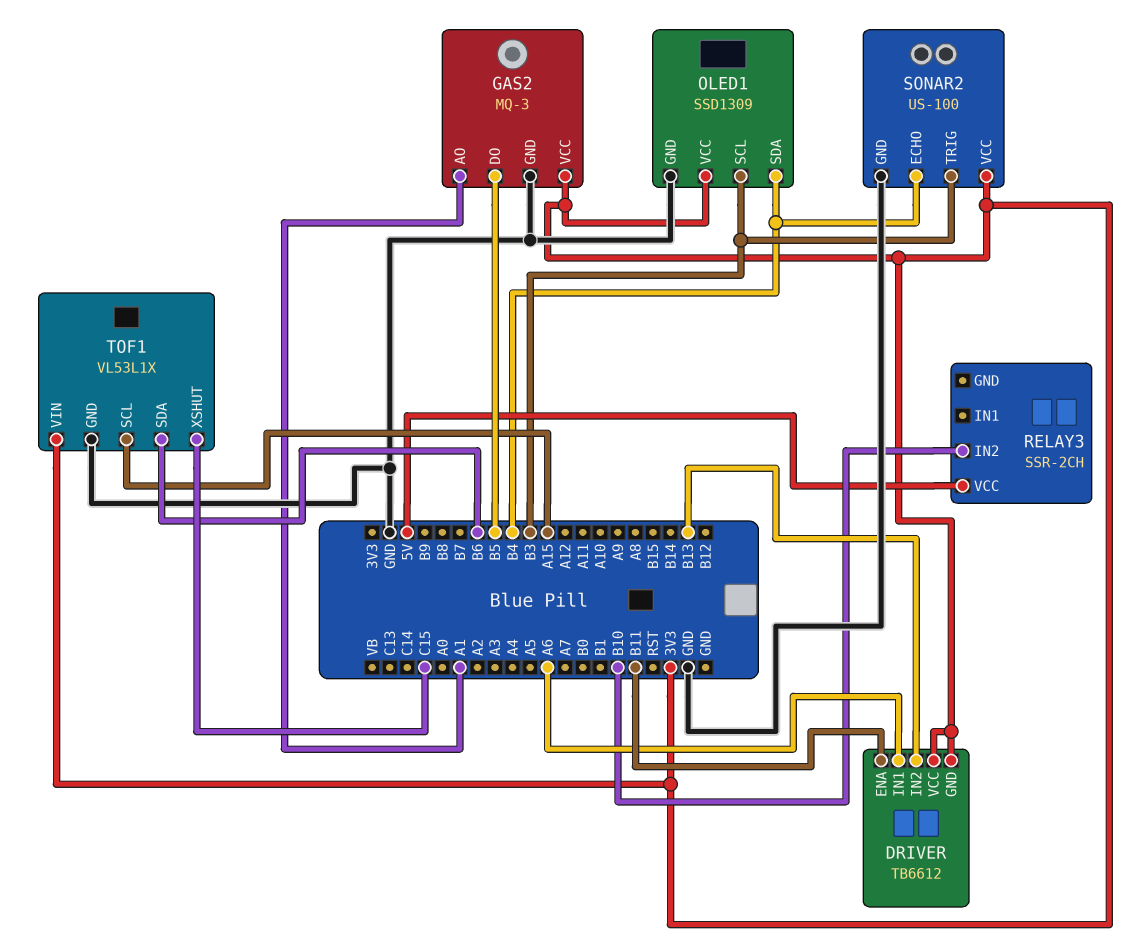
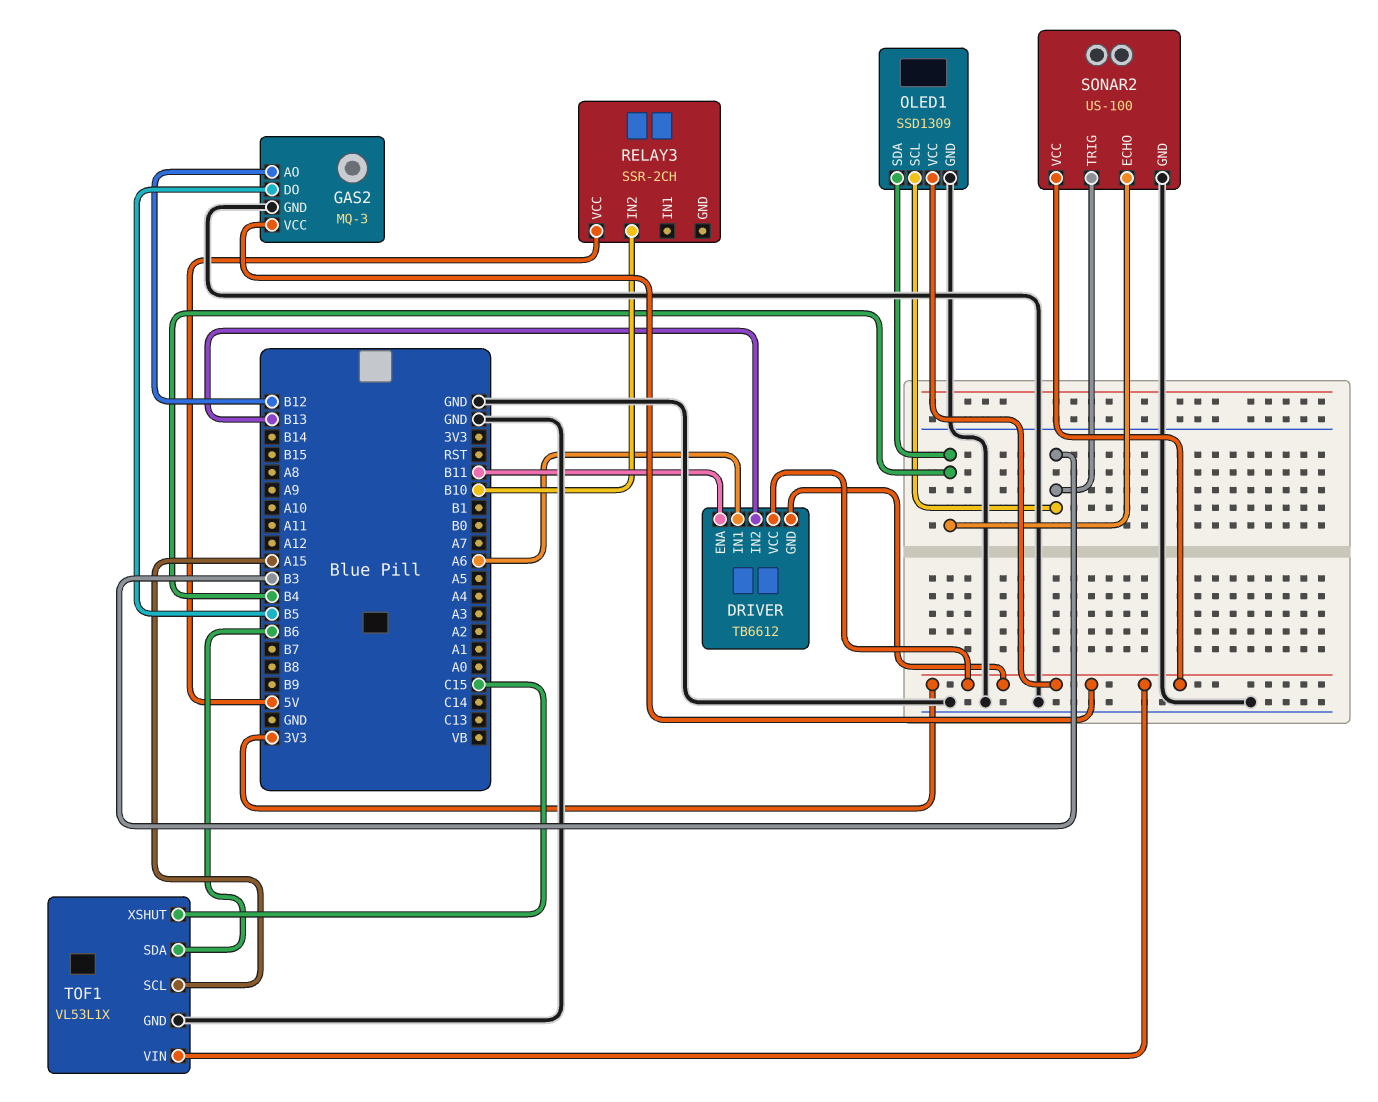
GAS2 pin AO: A1 -> B12

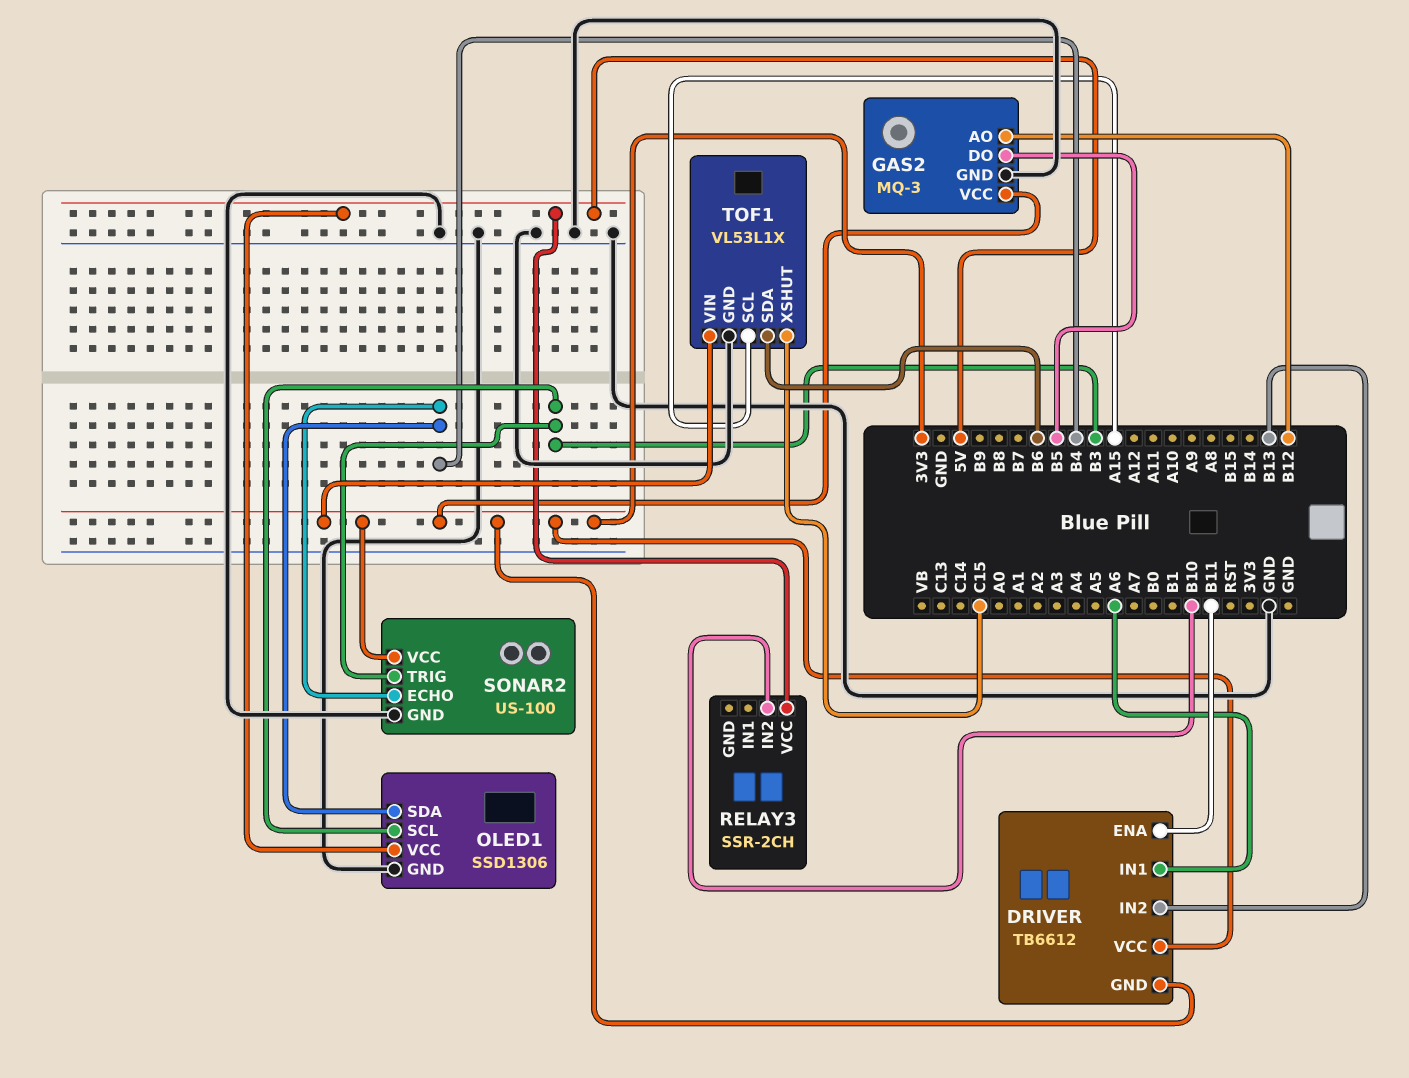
OLED1: SSD1309 -> SSD1306
OLED1 pin VCC: 3V3 -> 5V

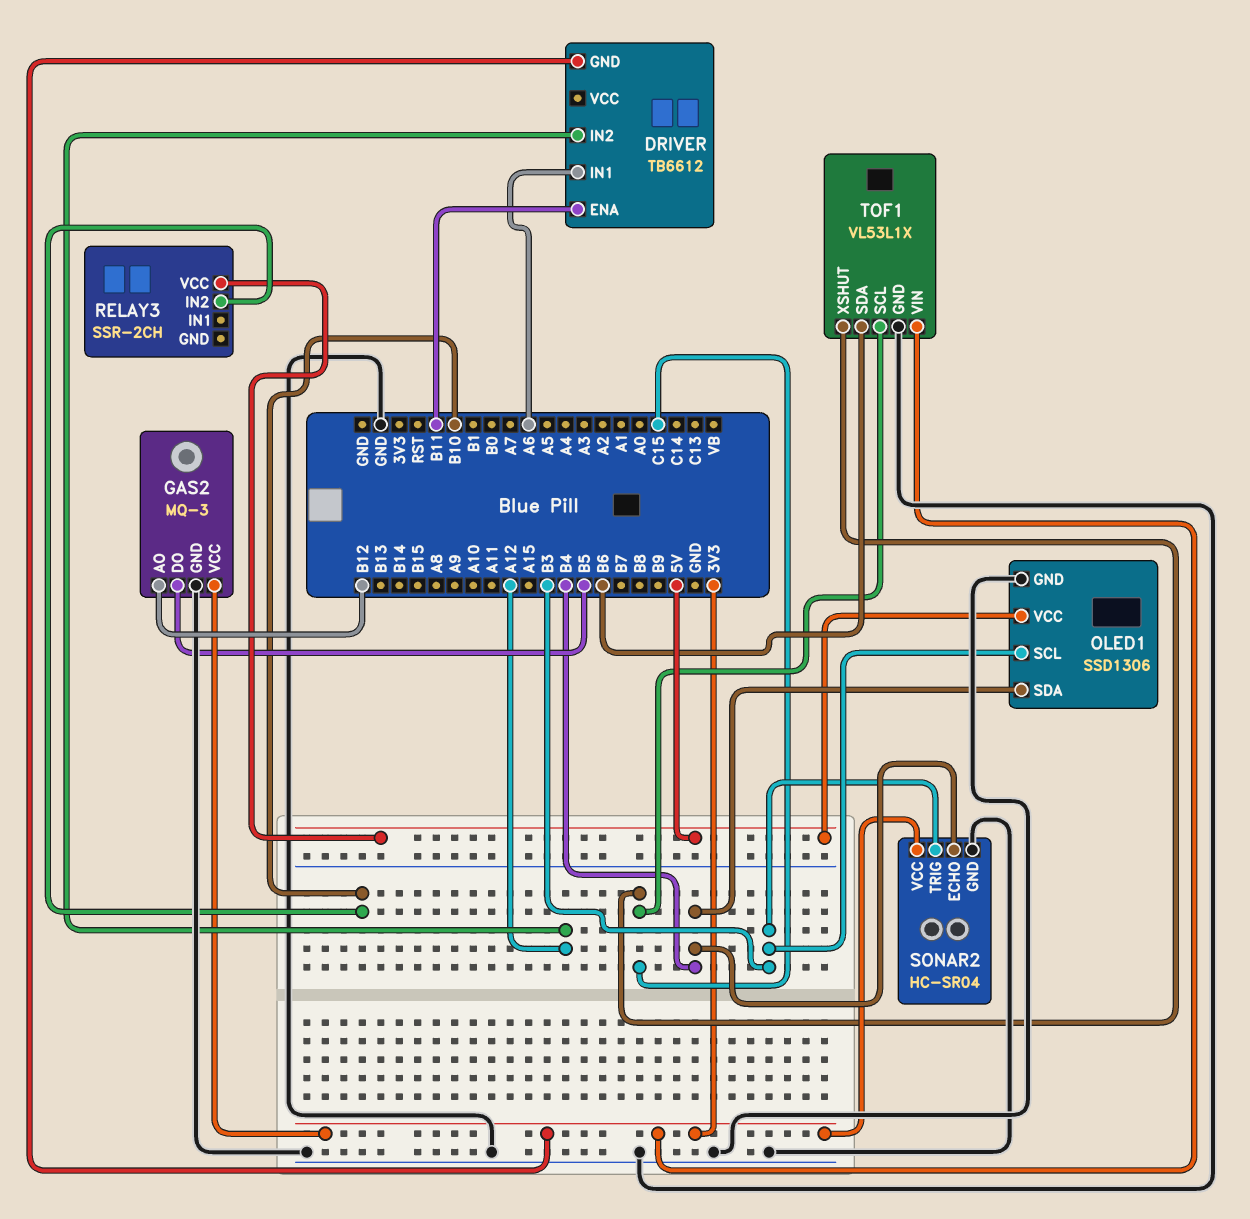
DRIVER pin IN2: B13 -> A12
DRIVER pin VCC: 3V3 -> none
SONAR2: US-100 -> HC-SR04
TOF1 pin SCL: A15 -> C15

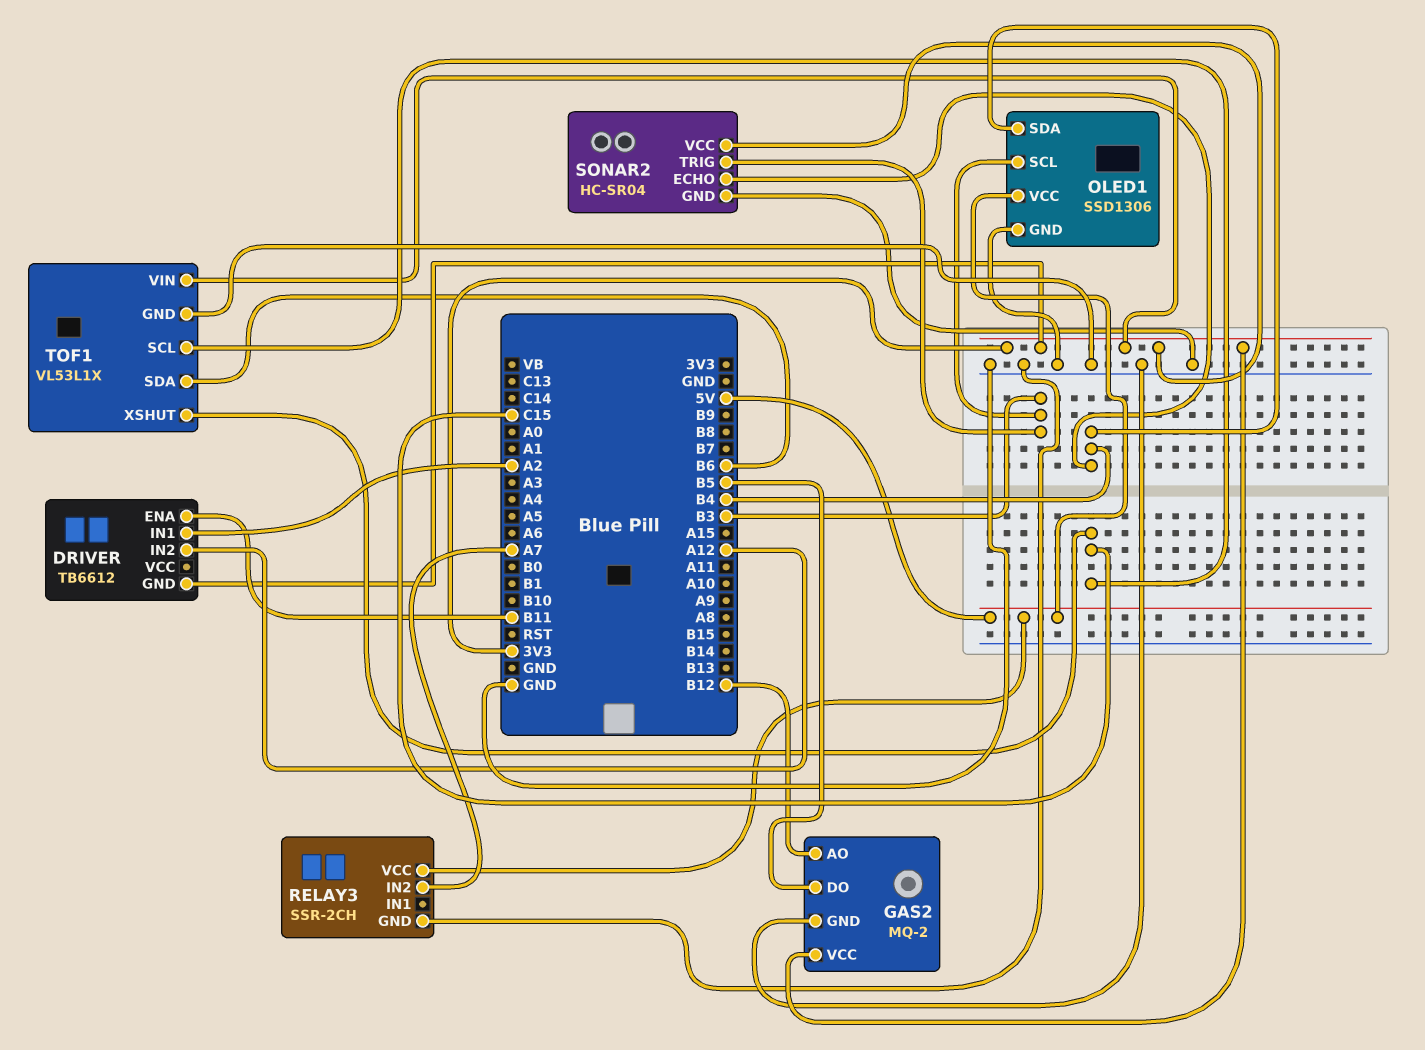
DRIVER pin IN1: A6 -> A2
GAS2: MQ-3 -> MQ-2
RELAY3 pin GND: none -> GND
RELAY3 pin IN2: B10 -> A7

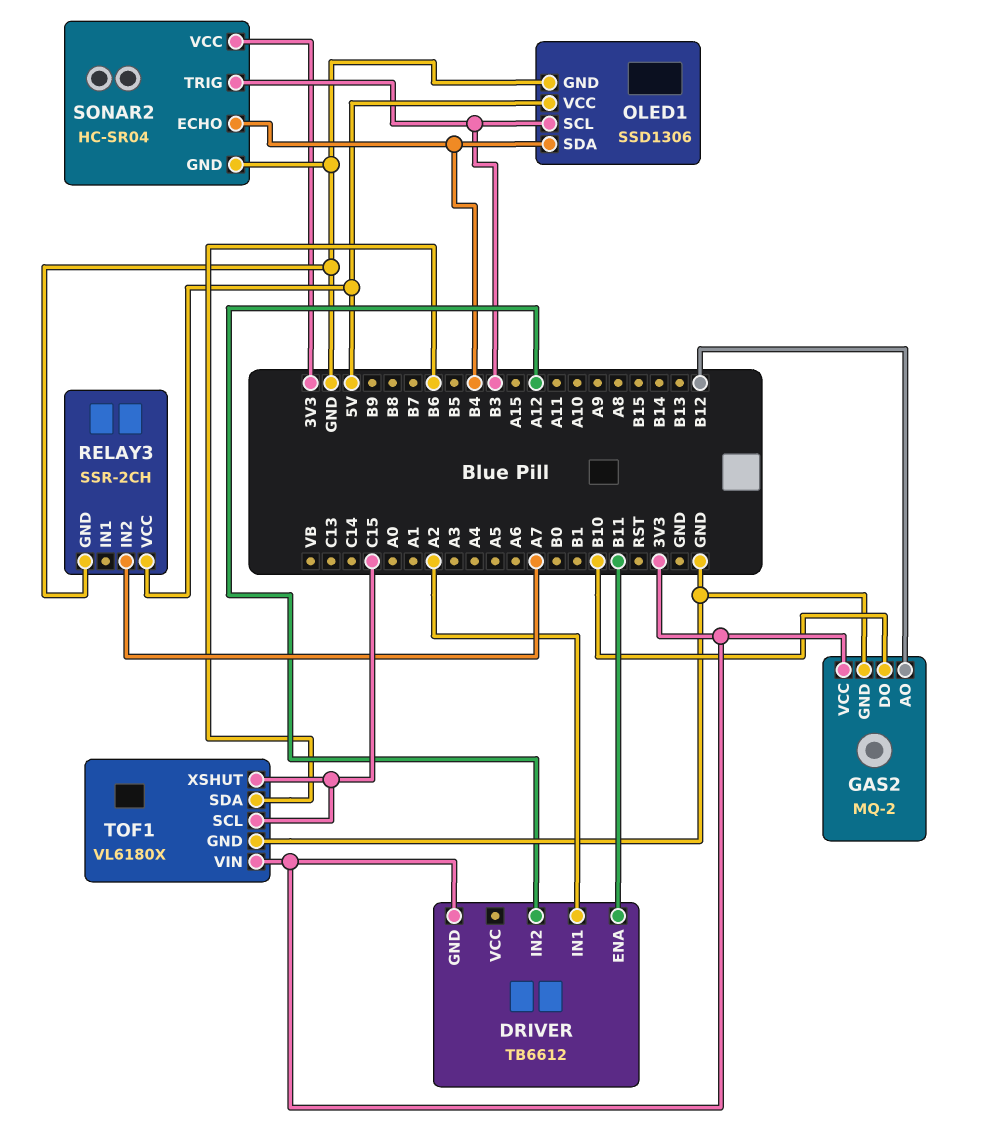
GAS2 pin DO: B5 -> B10
TOF1: VL53L1X -> VL6180X

